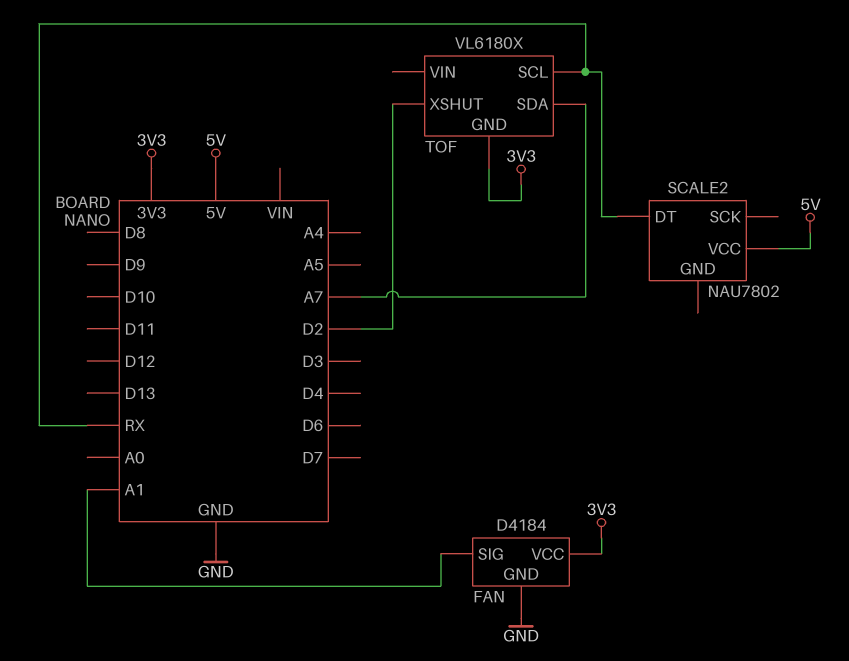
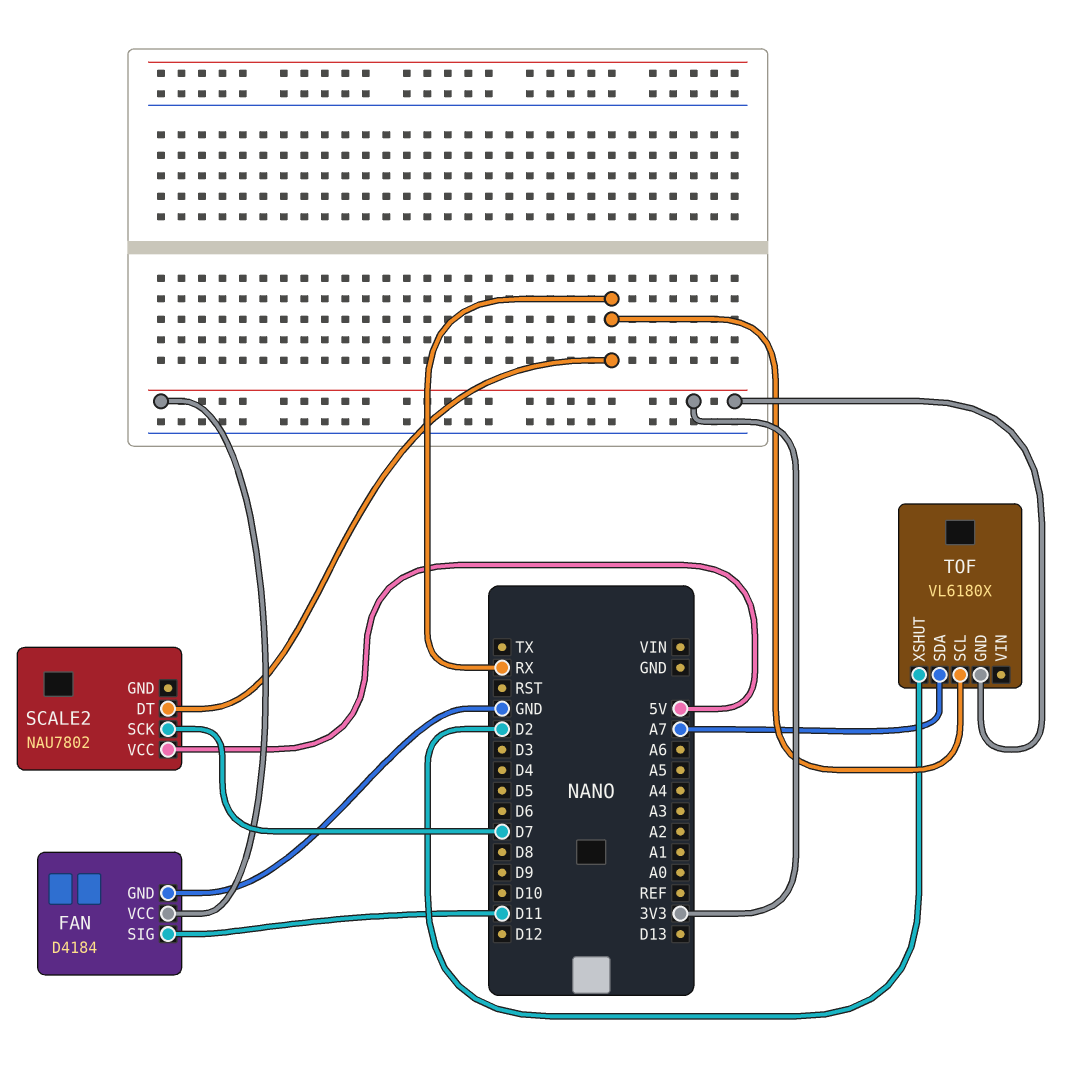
FAN pin SIG: A1 -> D11
SCALE2 pin SCK: none -> D7

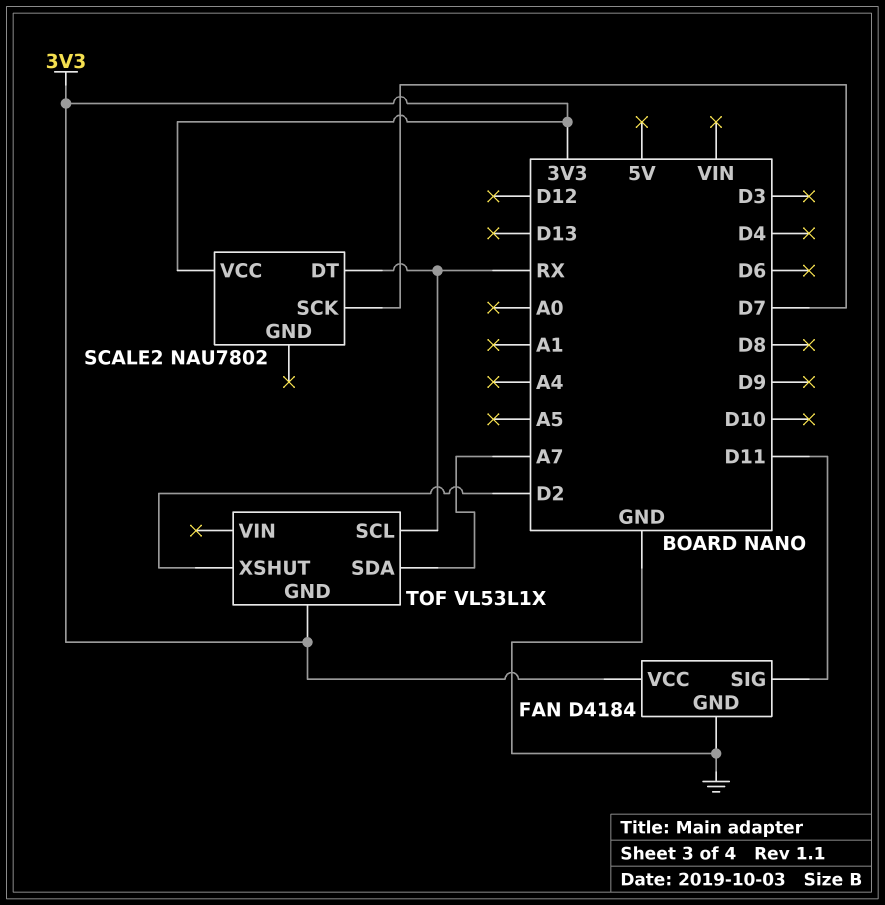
SCALE2 pin VCC: 5V -> 3V3
TOF: VL6180X -> VL53L1X

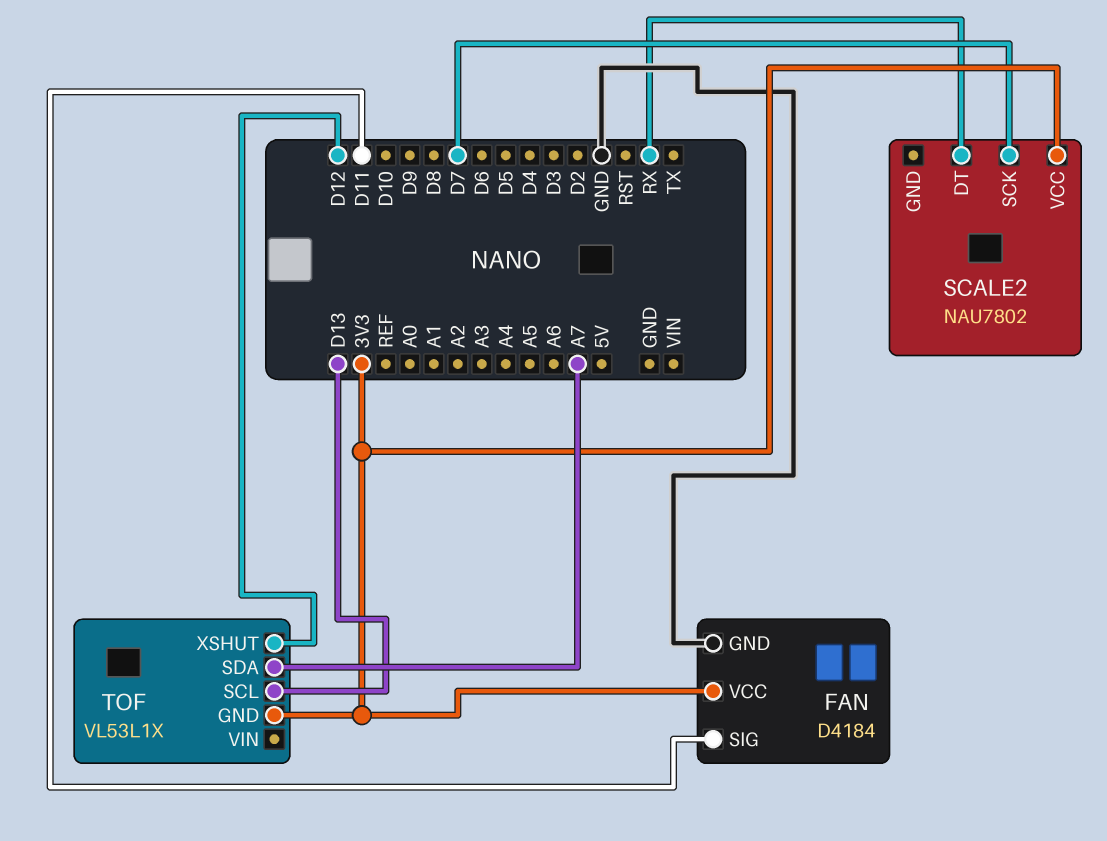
TOF pin SCL: RX -> D13
TOF pin XSHUT: D2 -> D12

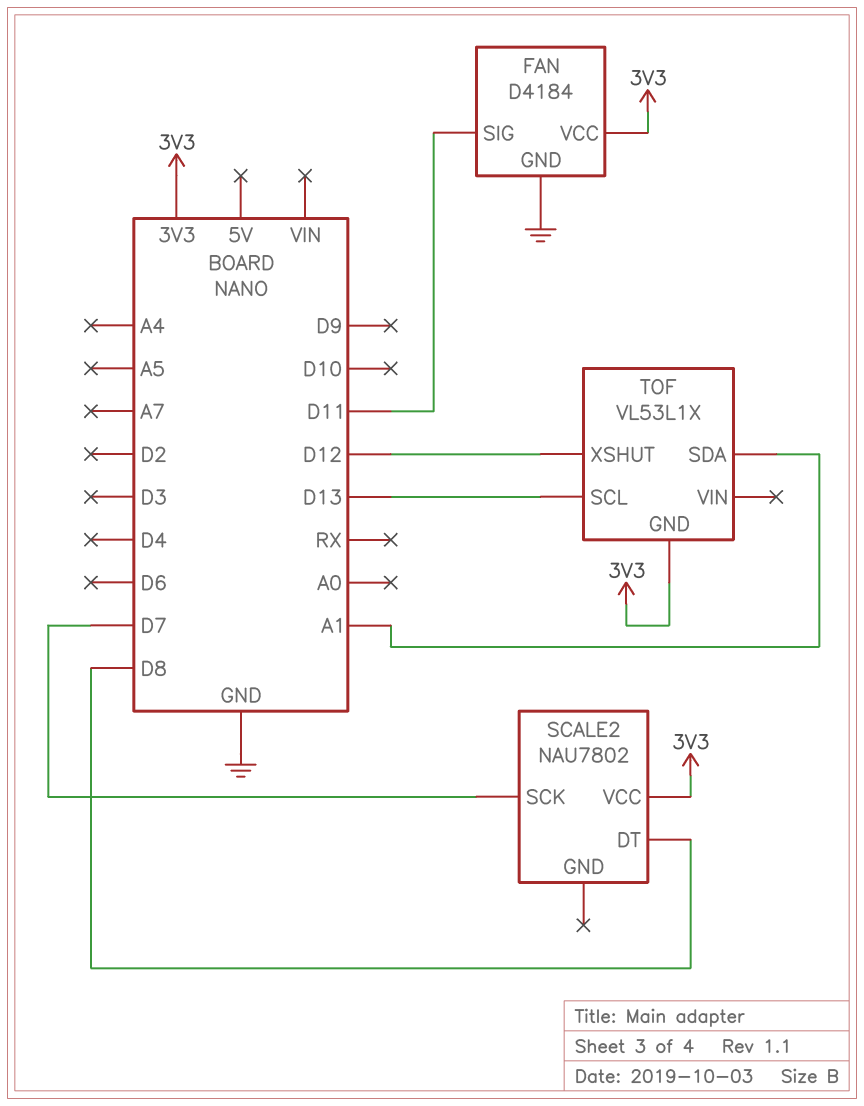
SCALE2 pin DT: RX -> D8
TOF pin SDA: A7 -> A1

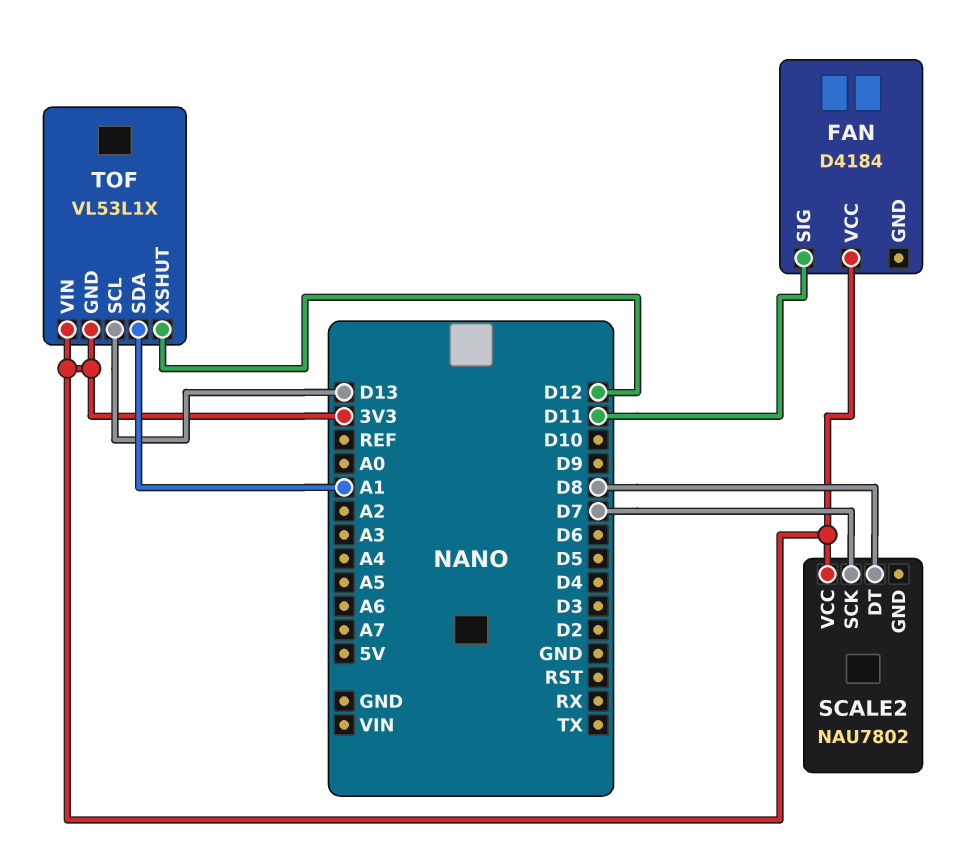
FAN pin GND: GND -> none
TOF pin VIN: none -> 3V3

